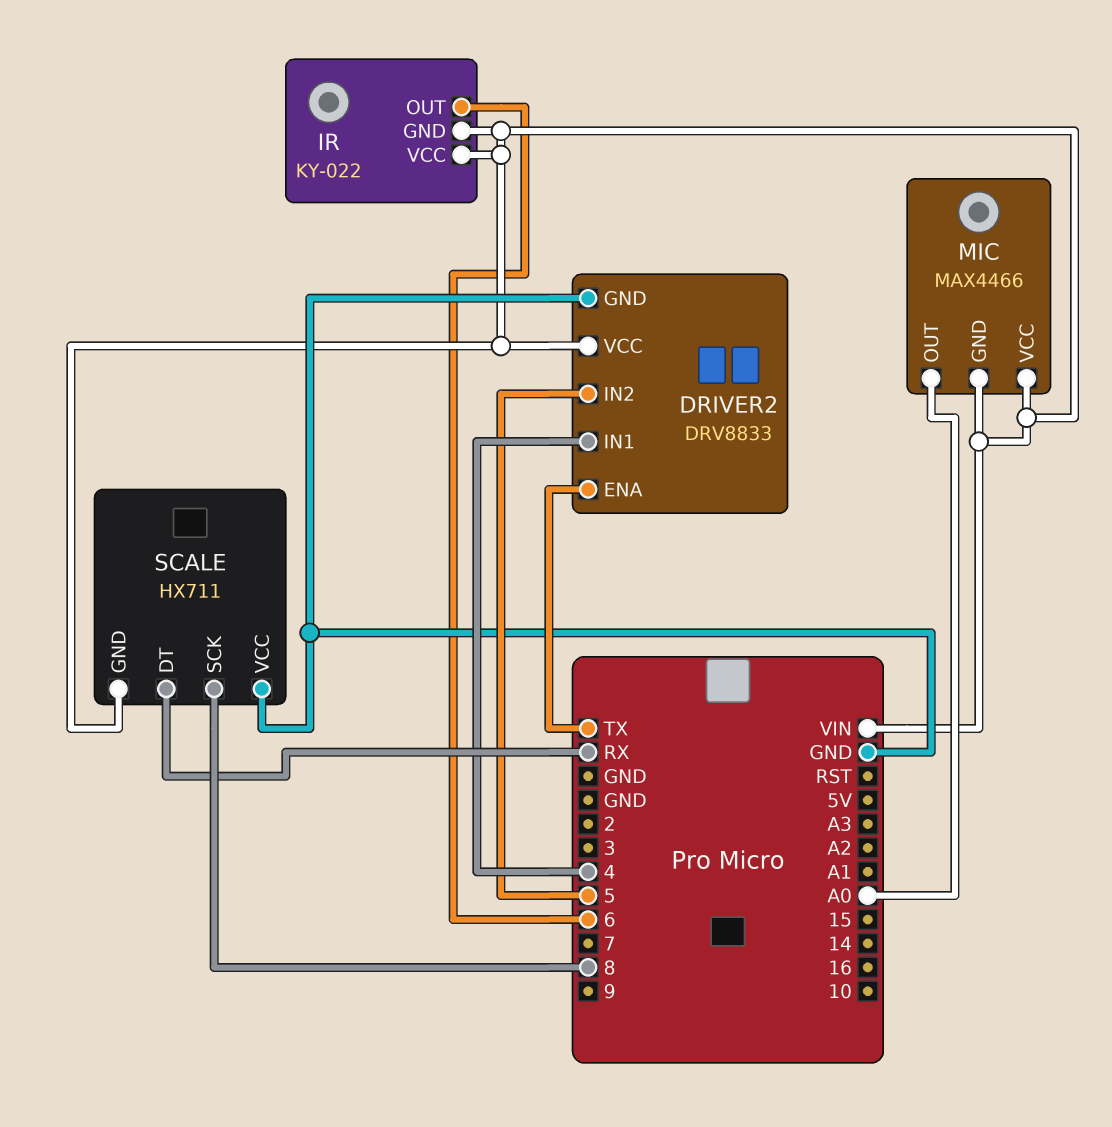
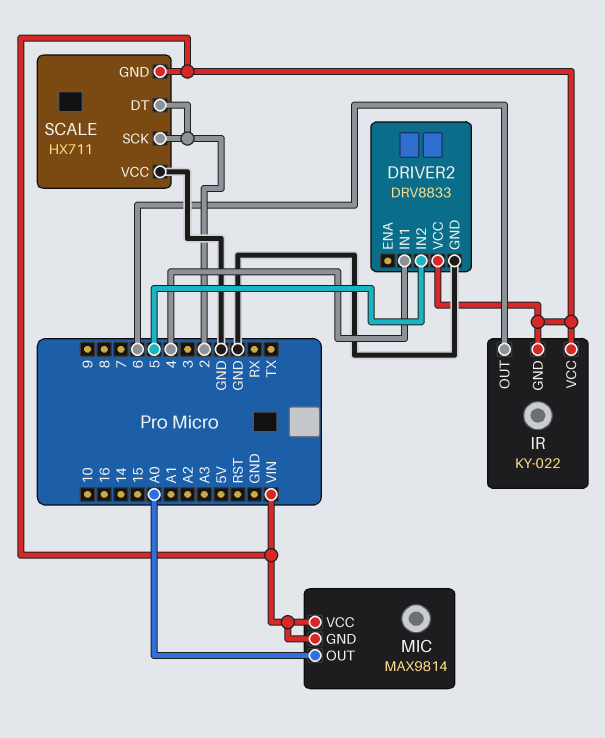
DRIVER2 pin ENA: TX -> none
MIC: MAX4466 -> MAX9814
SCALE pin DT: RX -> 2
SCALE pin SCK: 8 -> 2

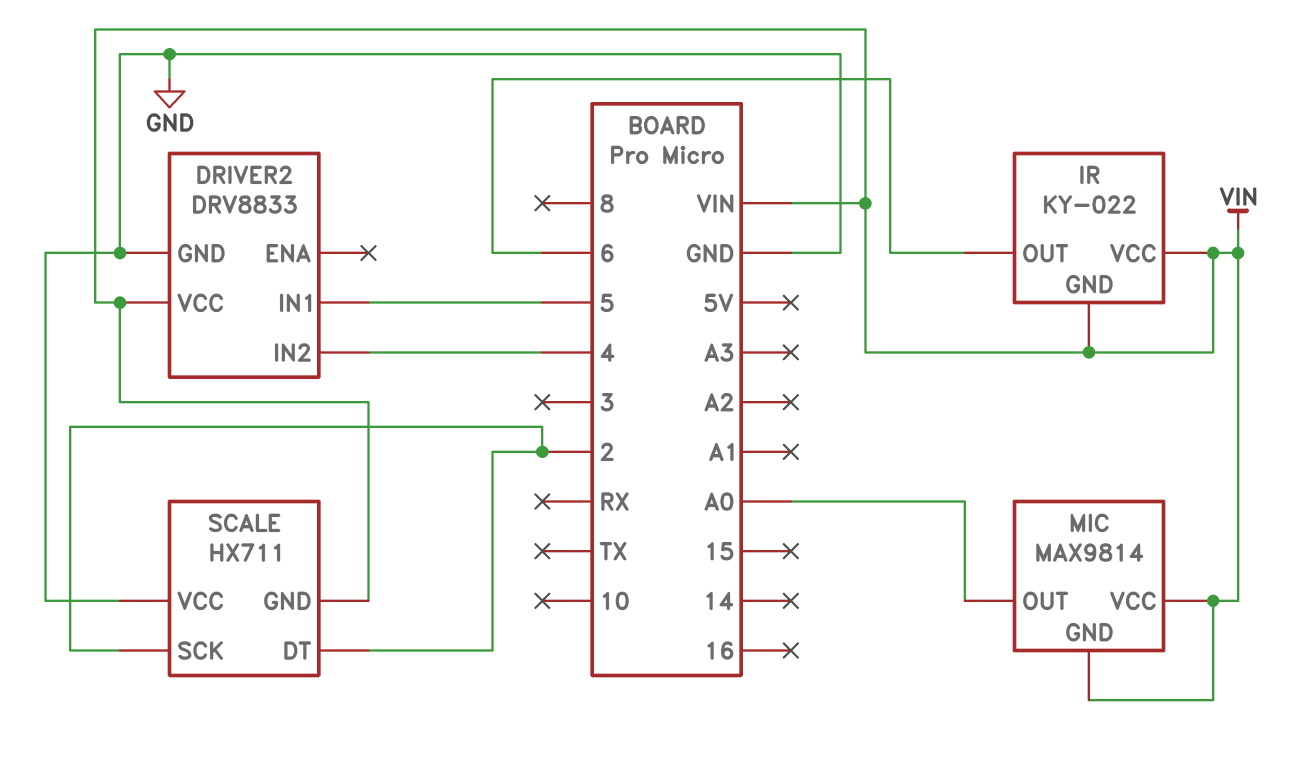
DRIVER2 pin IN1: 4 -> 5
DRIVER2 pin IN2: 5 -> 4

